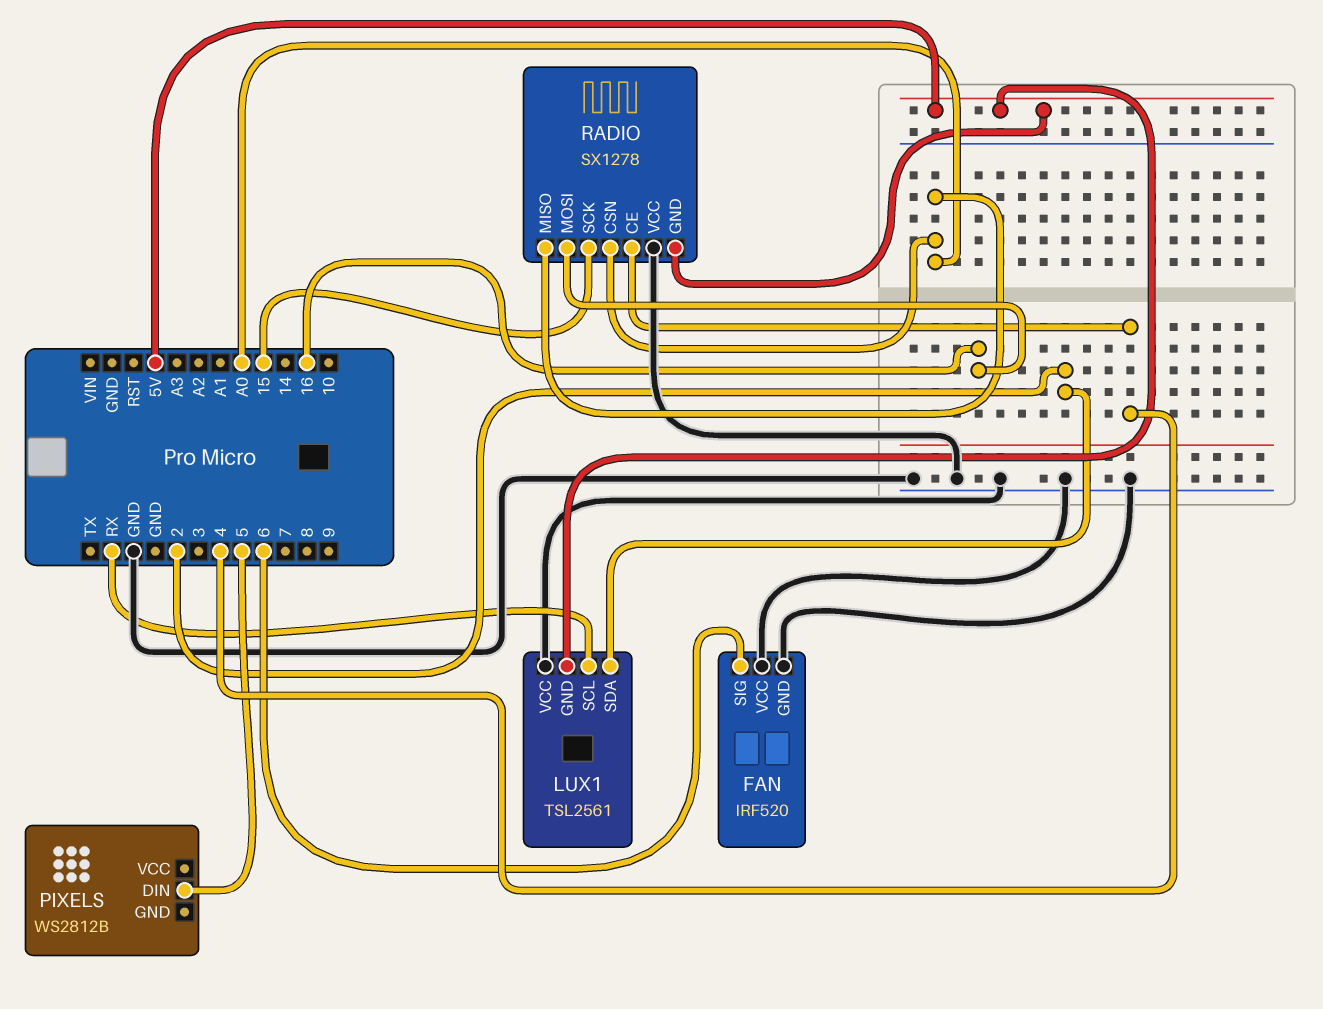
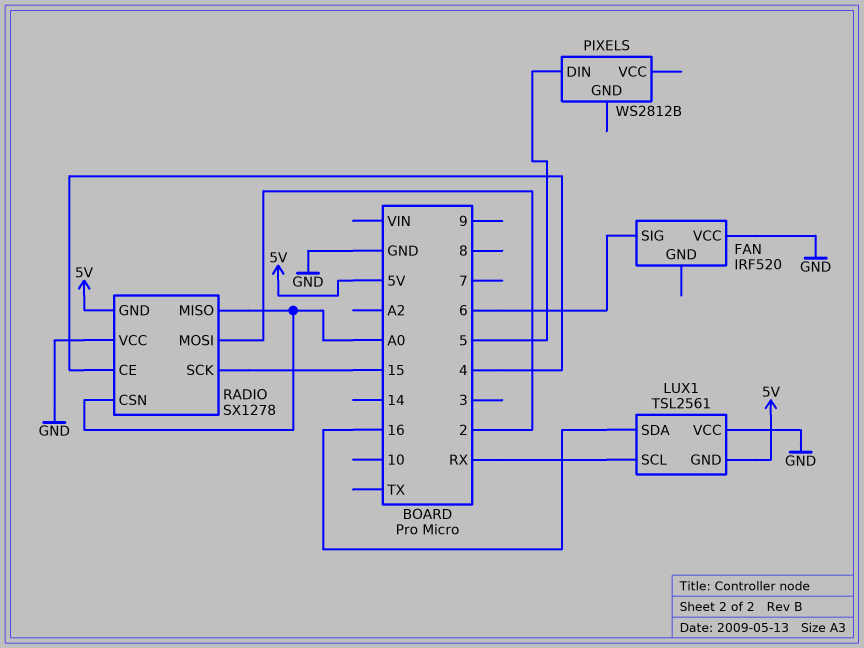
FAN pin GND: GND -> none
LUX1 pin SDA: 2 -> 16
RADIO pin MOSI: 16 -> 2

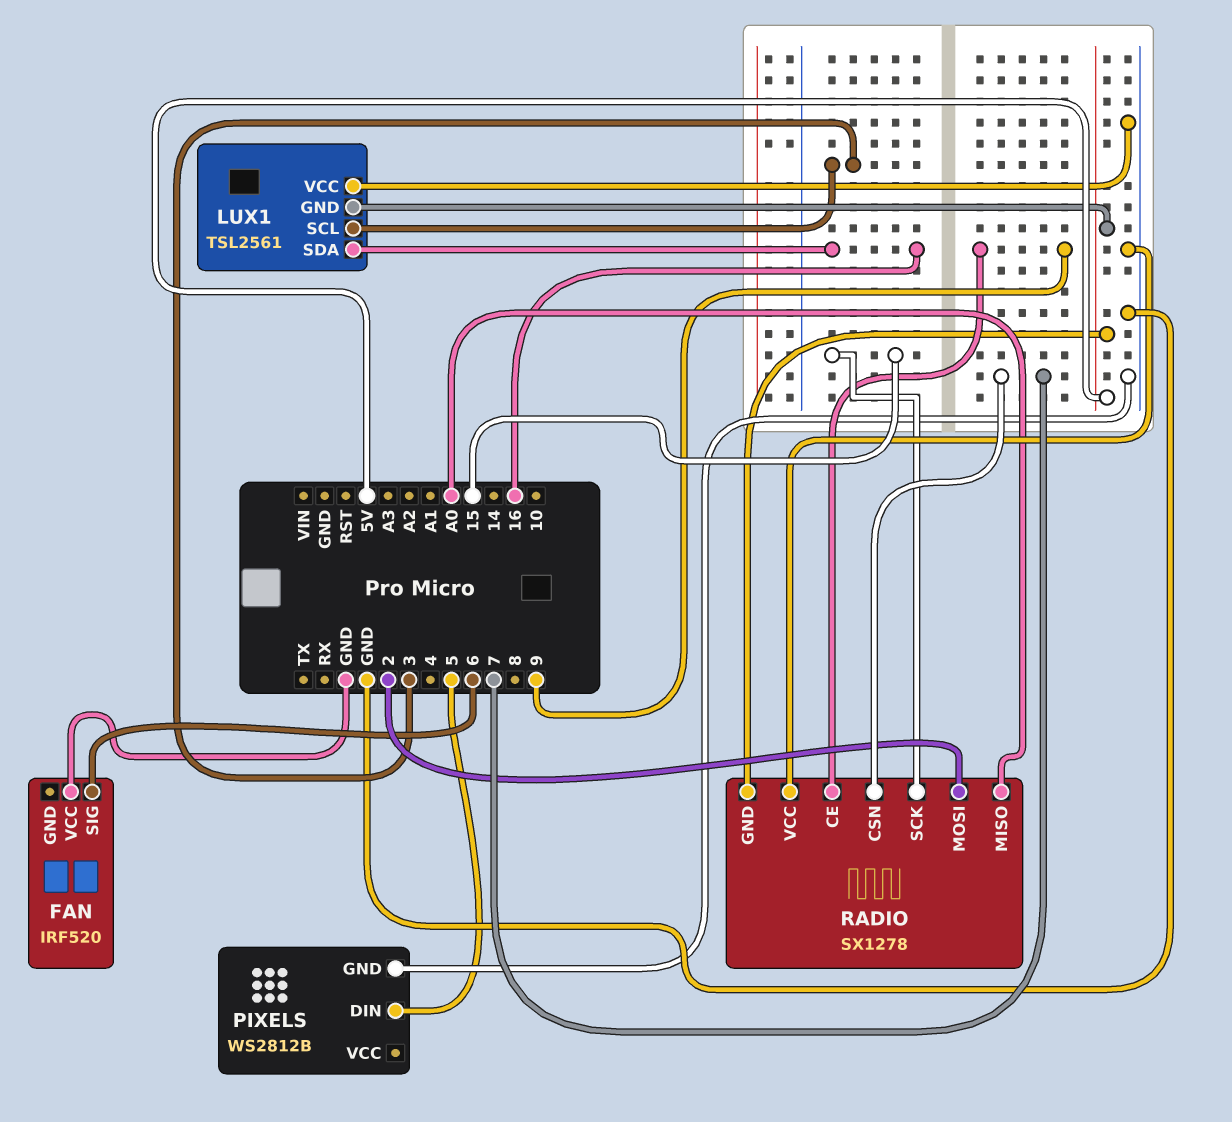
LUX1 pin SCL: RX -> 3
PIXELS pin GND: none -> GND
RADIO pin CE: 4 -> 9
RADIO pin CSN: A0 -> 7

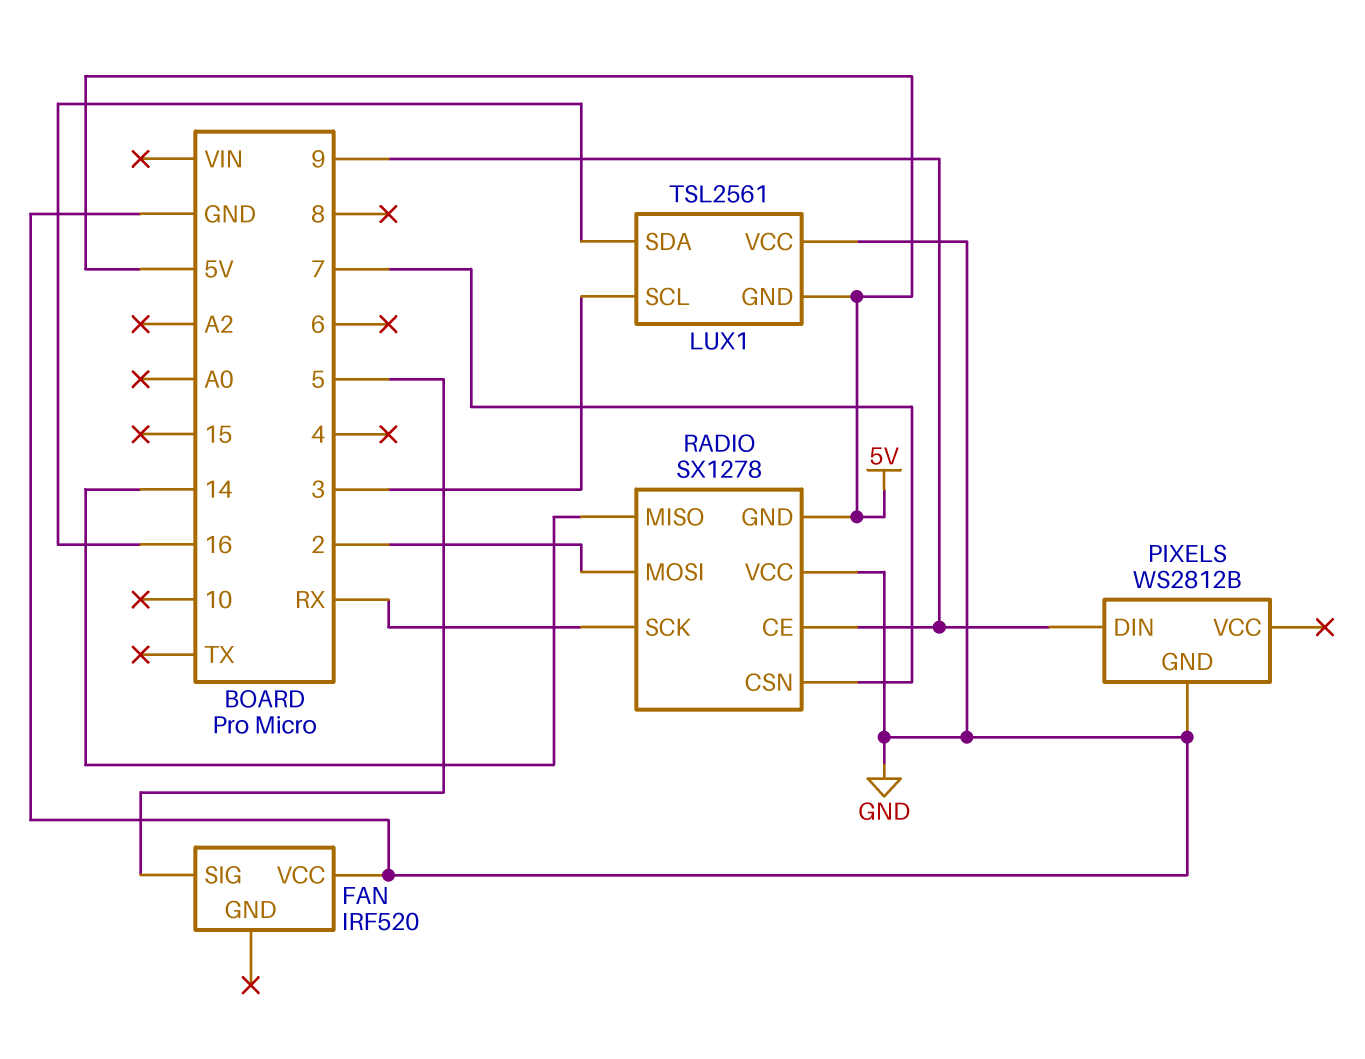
FAN pin SIG: 6 -> 5
PIXELS pin DIN: 5 -> 9
RADIO pin MISO: A0 -> 14
RADIO pin SCK: 15 -> RX

